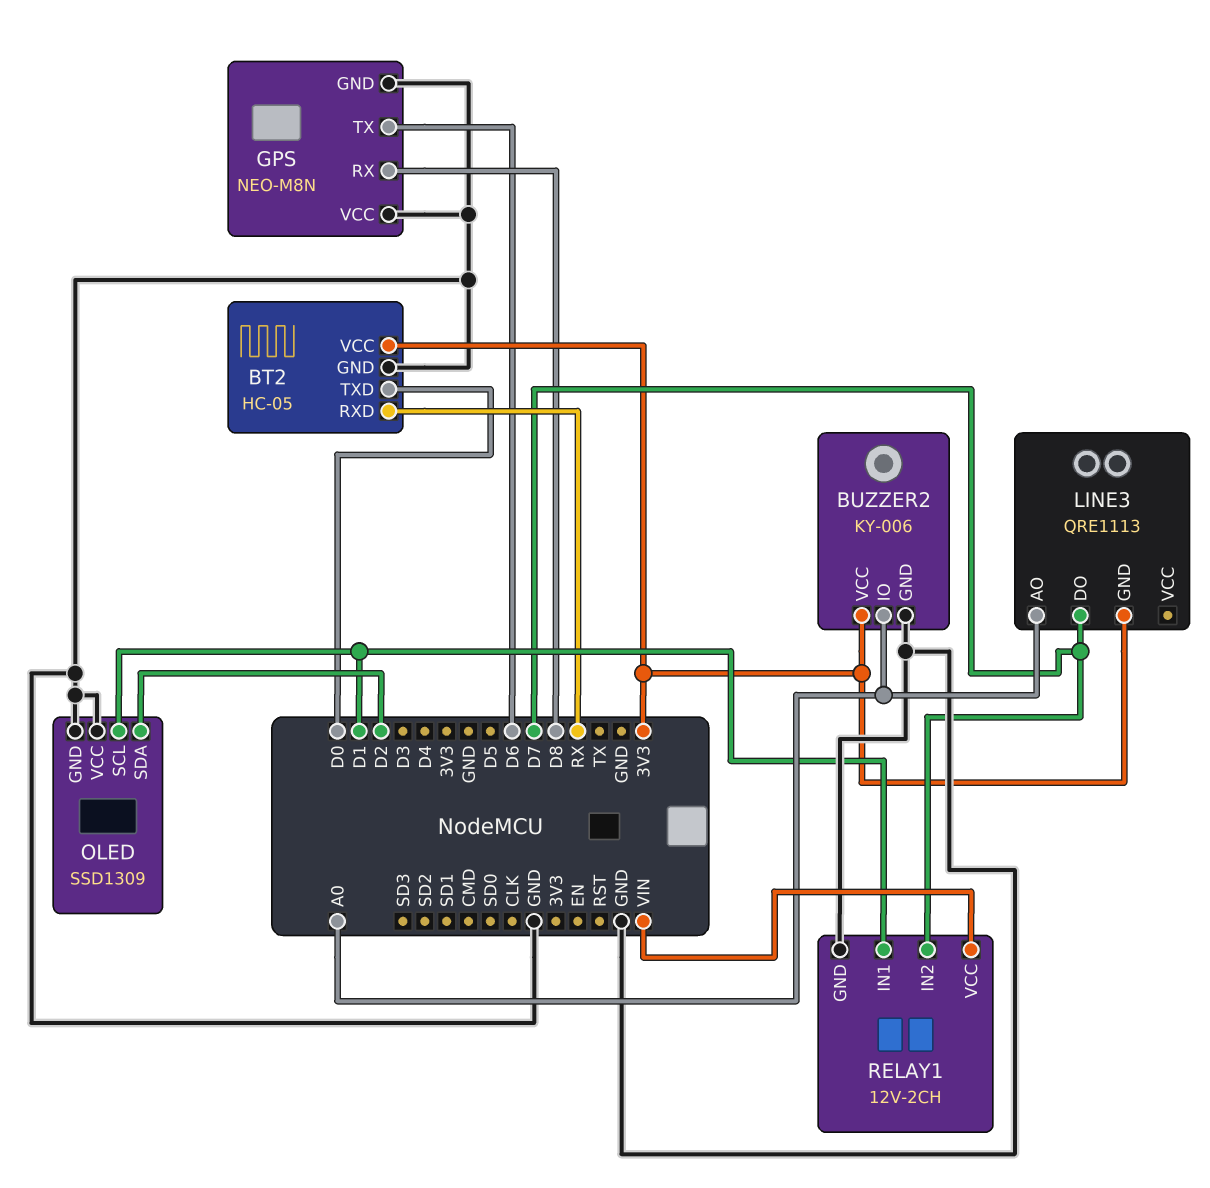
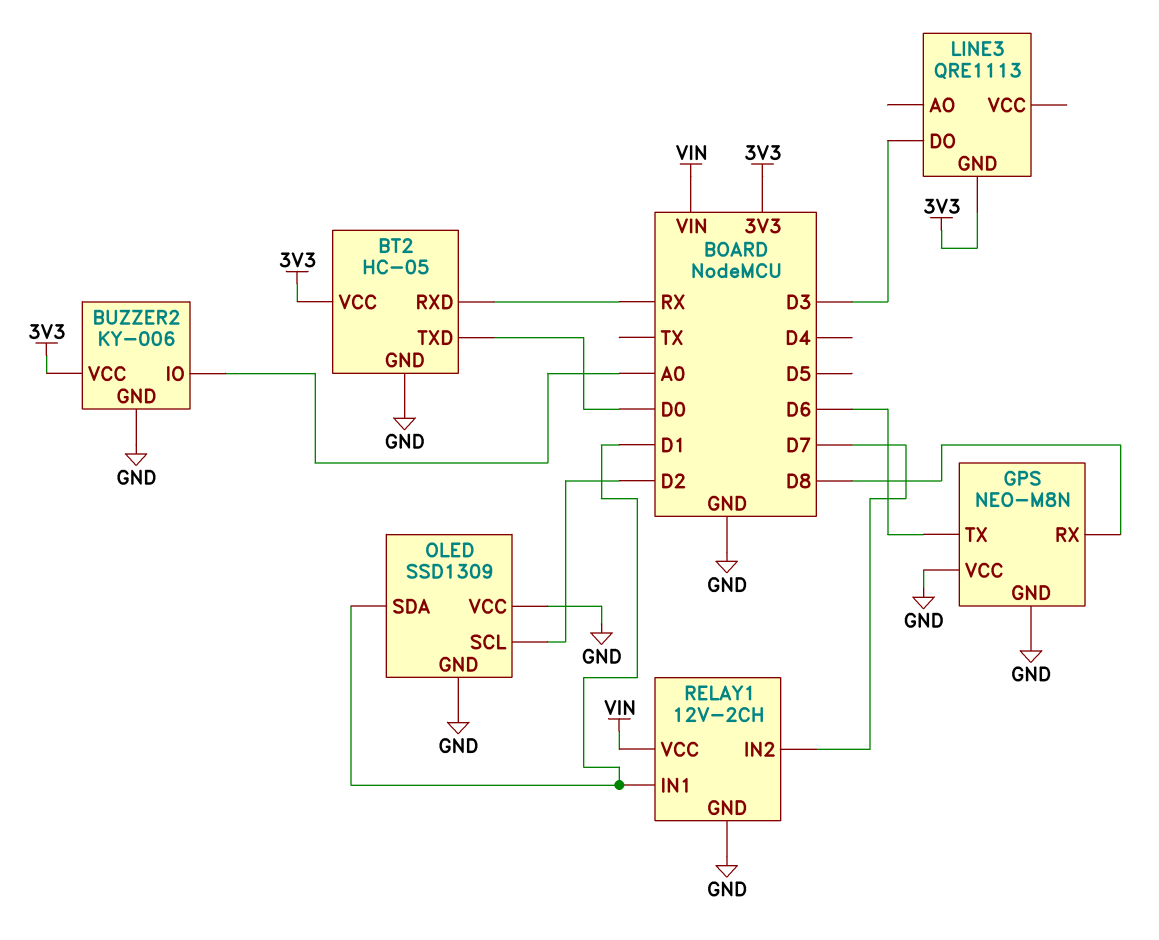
LINE3 pin AO: A0 -> none
LINE3 pin DO: D7 -> D3
OLED pin SCL: D1 -> D2
OLED pin SDA: D2 -> D1

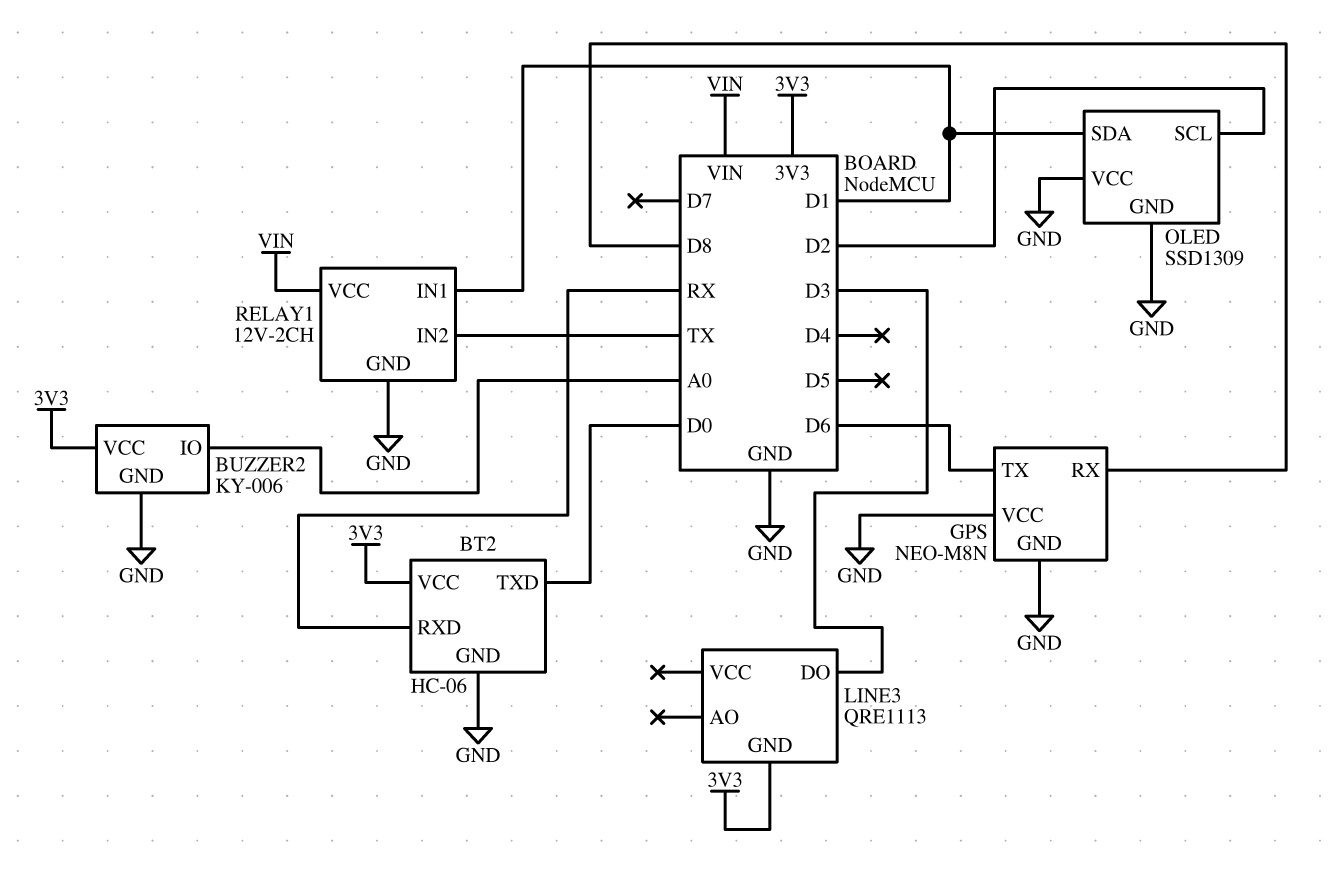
BT2: HC-05 -> HC-06
RELAY1 pin IN2: D7 -> TX

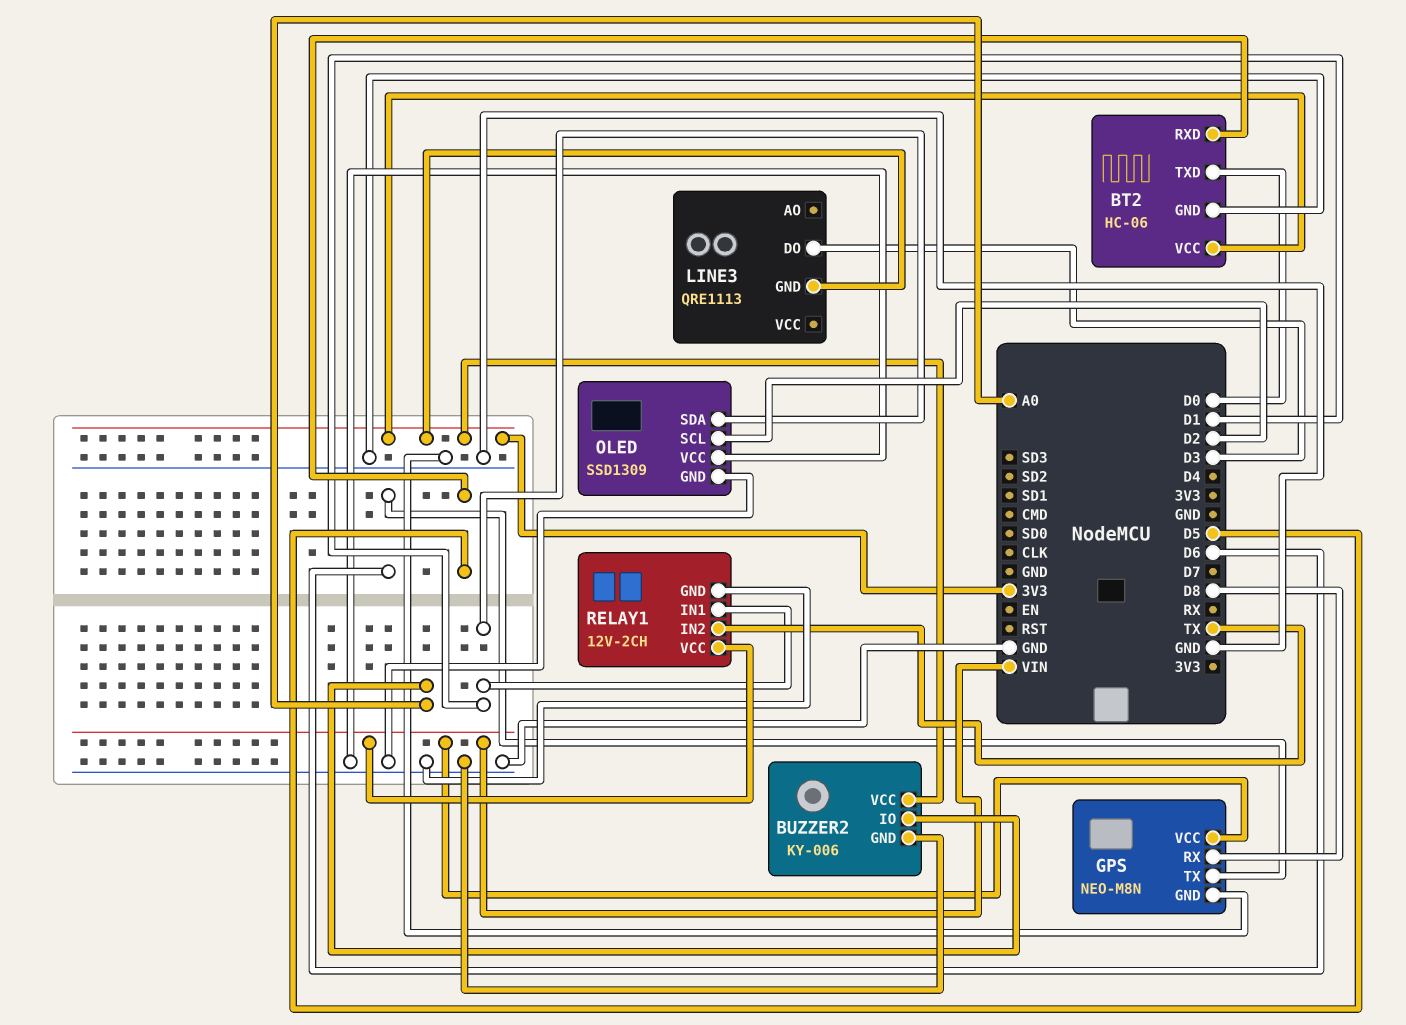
BT2 pin RXD: RX -> D5
GPS pin VCC: GND -> VIN

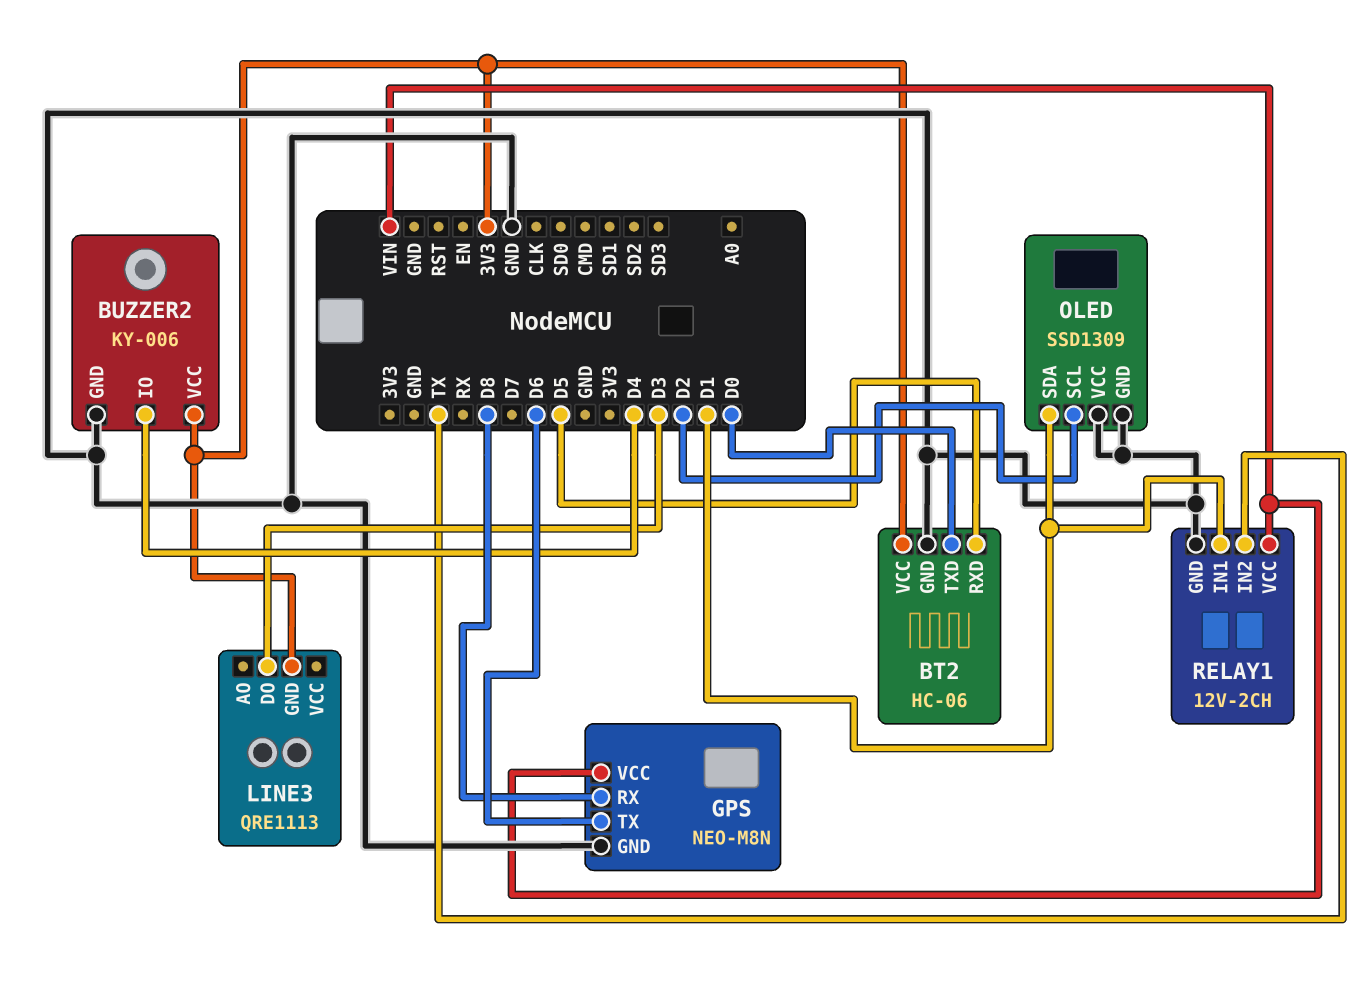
BUZZER2 pin IO: A0 -> D4

